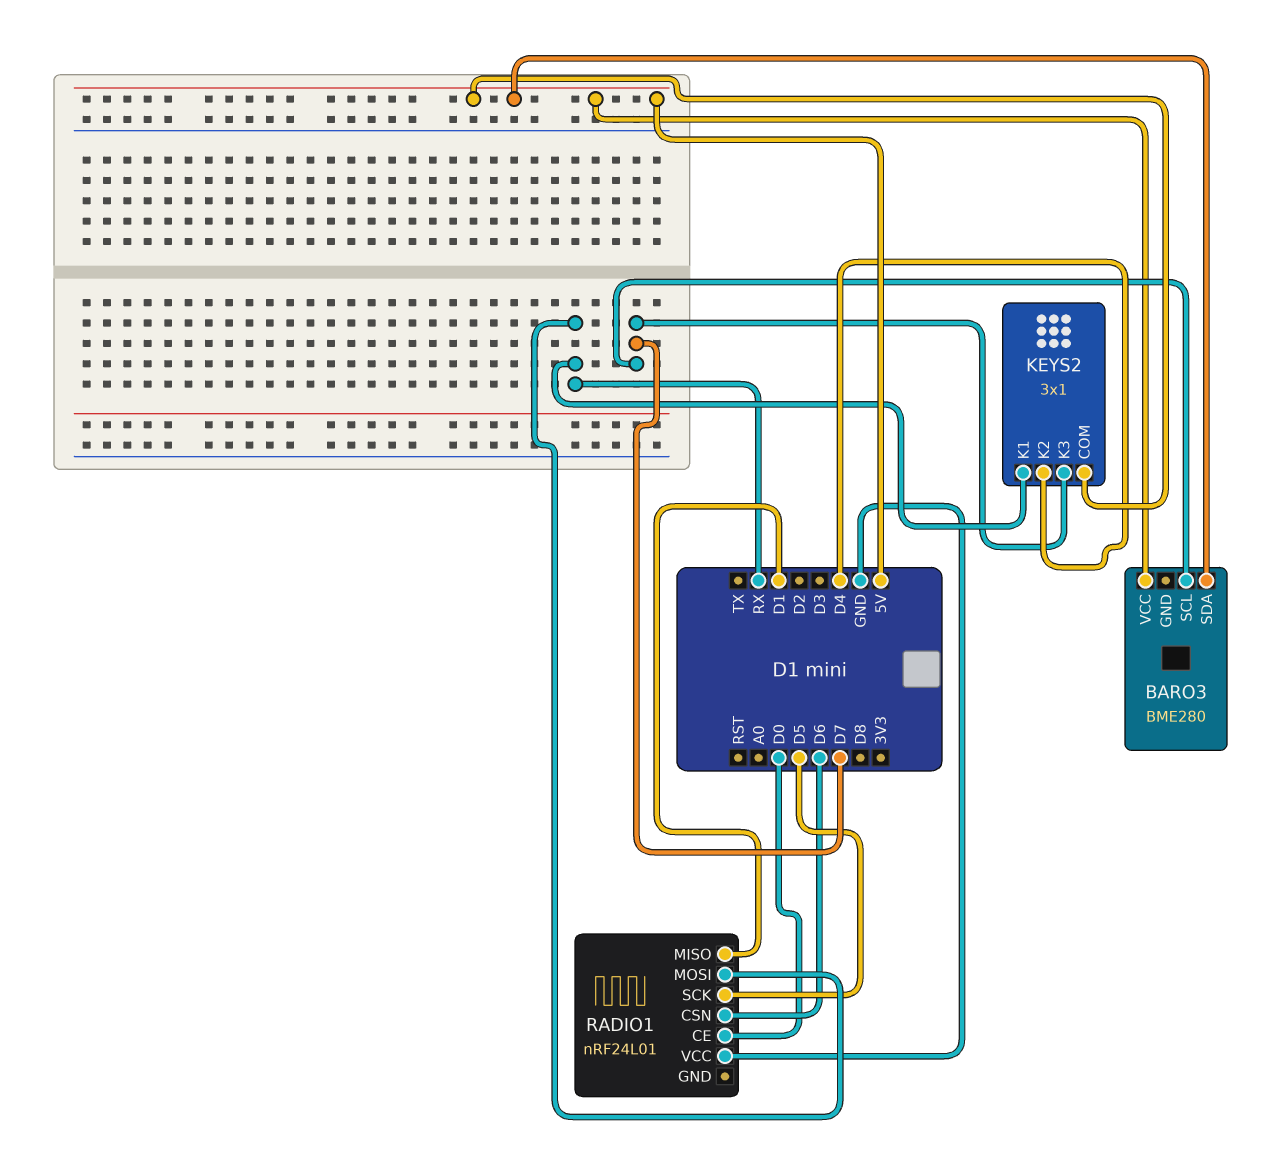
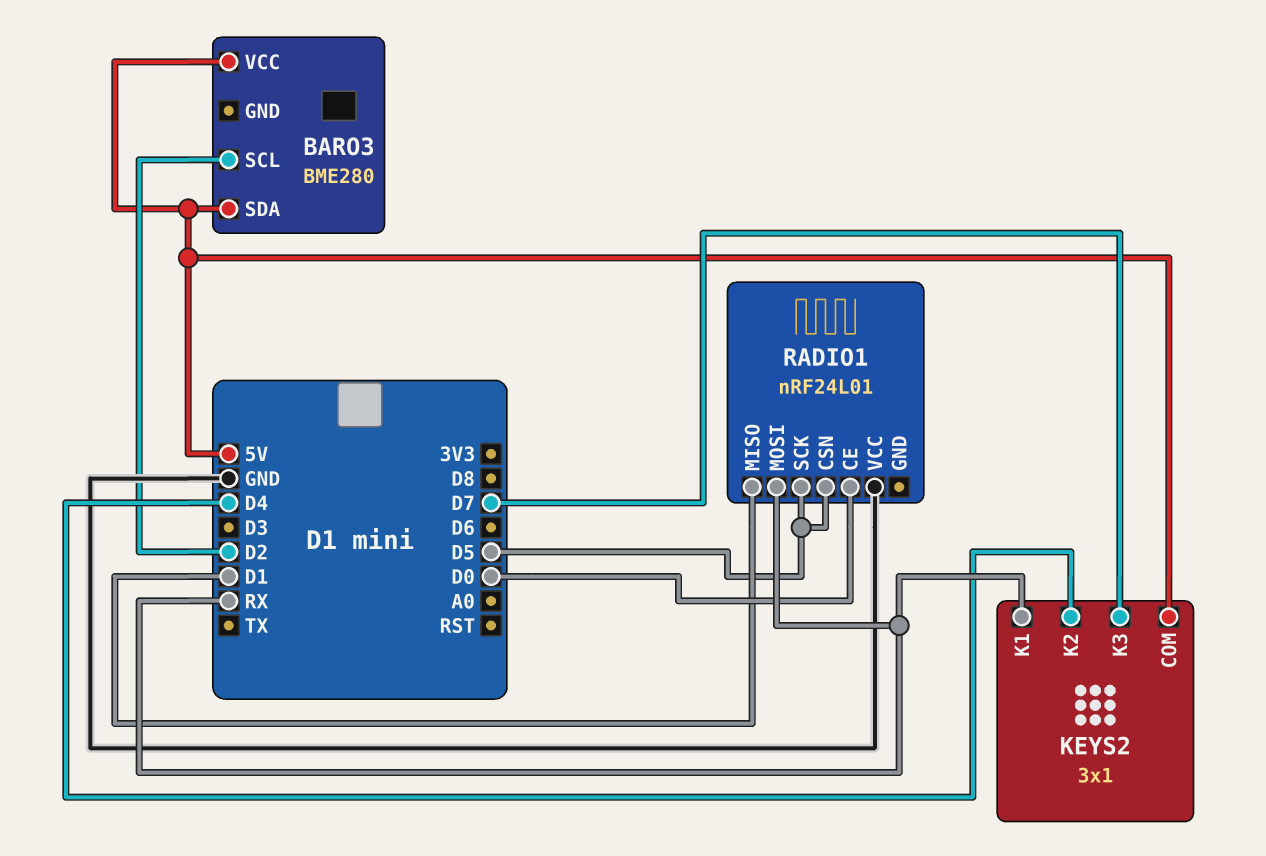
BARO3 pin SCL: D7 -> D2
RADIO1 pin CSN: D6 -> D5

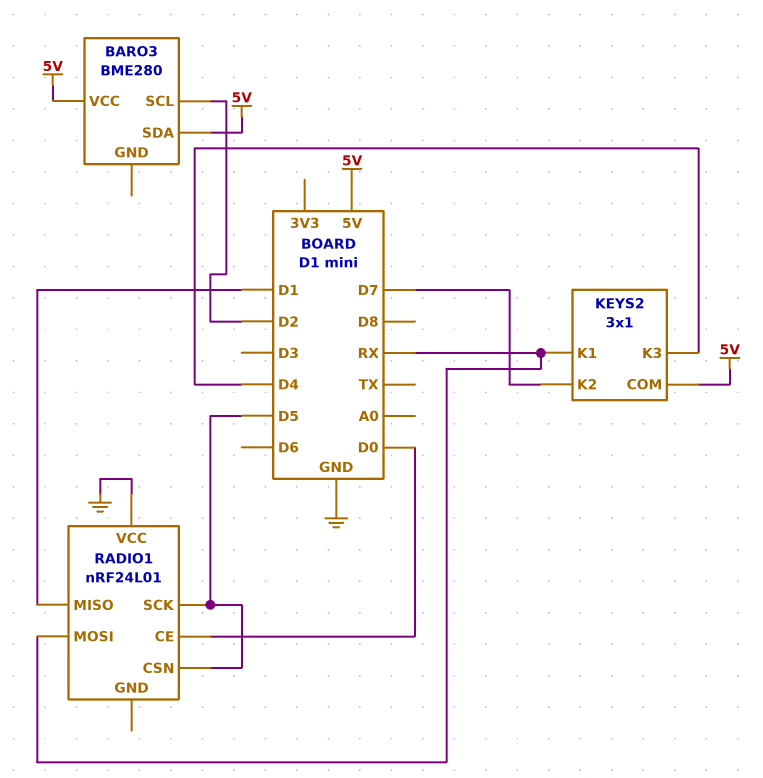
KEYS2 pin K2: D4 -> D7
KEYS2 pin K3: D7 -> D4

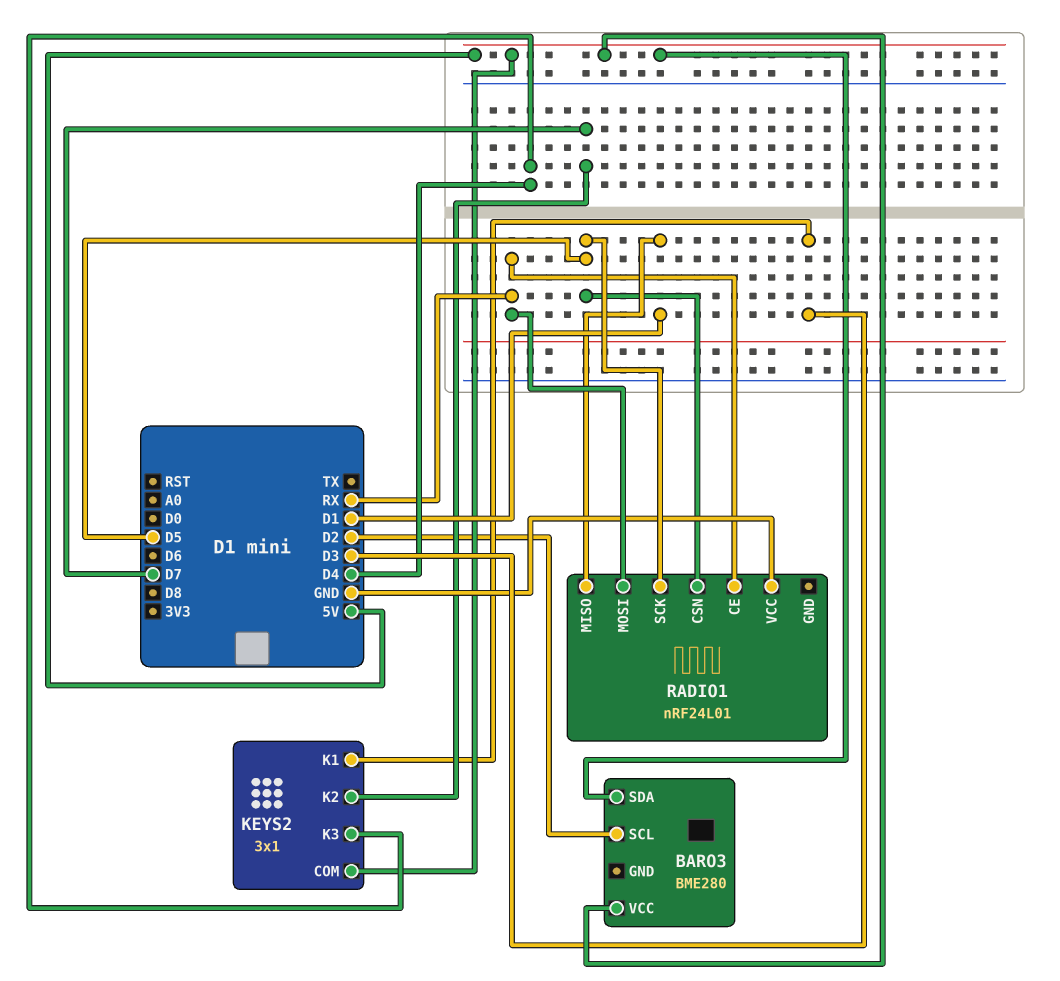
KEYS2 pin K1: RX -> D3
RADIO1 pin CE: D0 -> RX

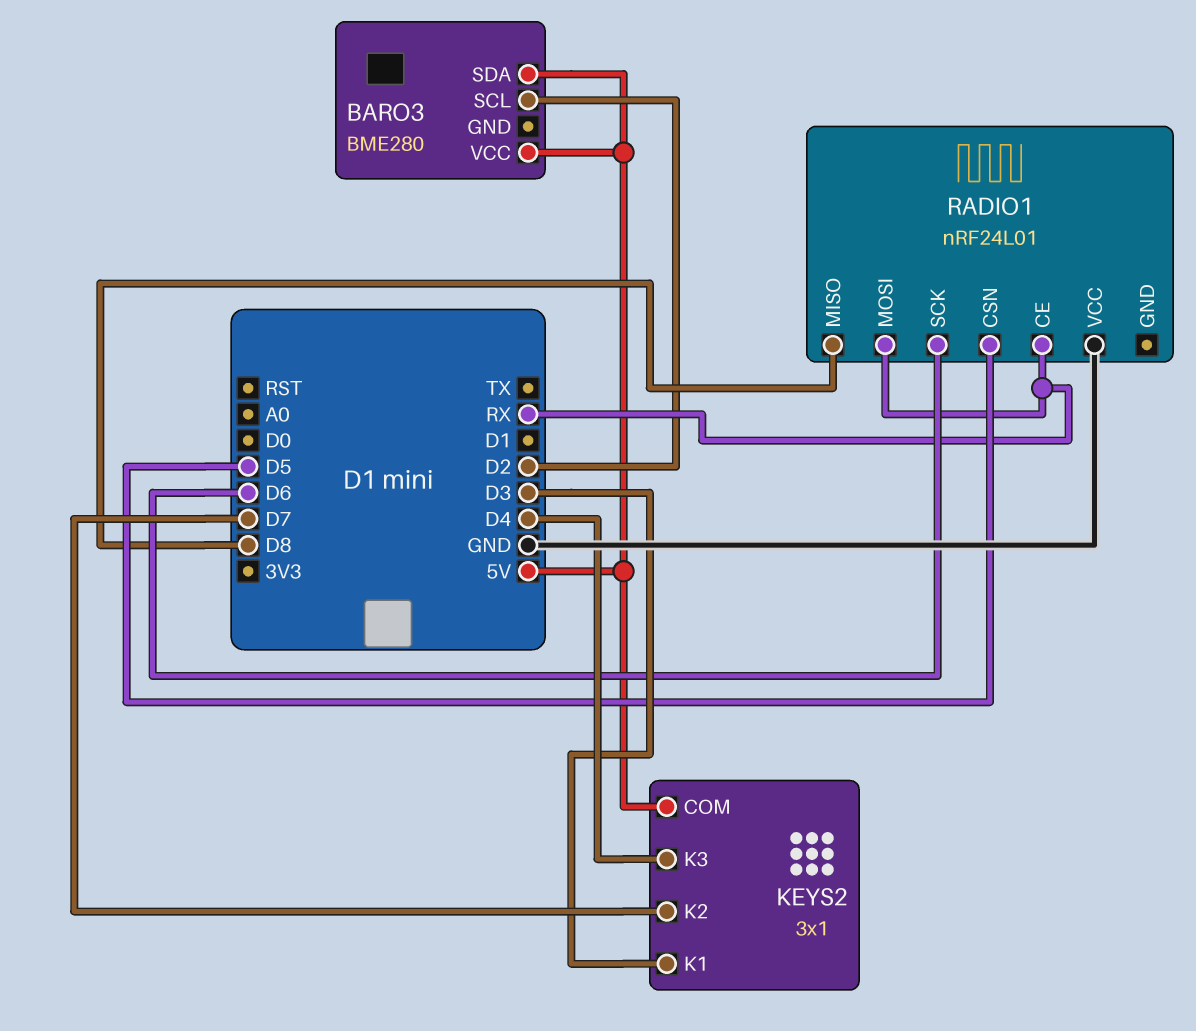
RADIO1 pin MISO: D1 -> D8
RADIO1 pin SCK: D5 -> D6

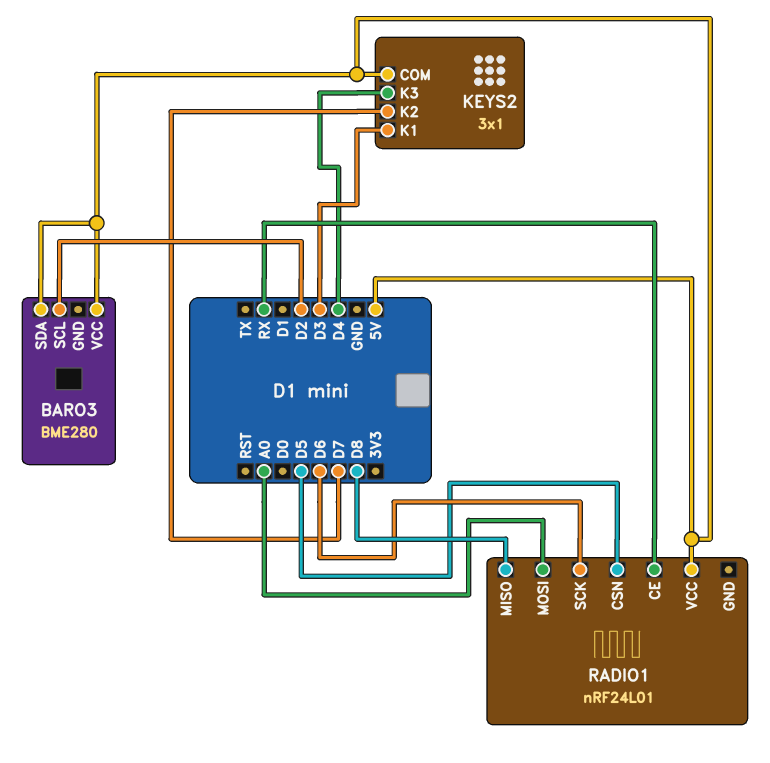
RADIO1 pin MOSI: RX -> A0
RADIO1 pin VCC: GND -> 5V

